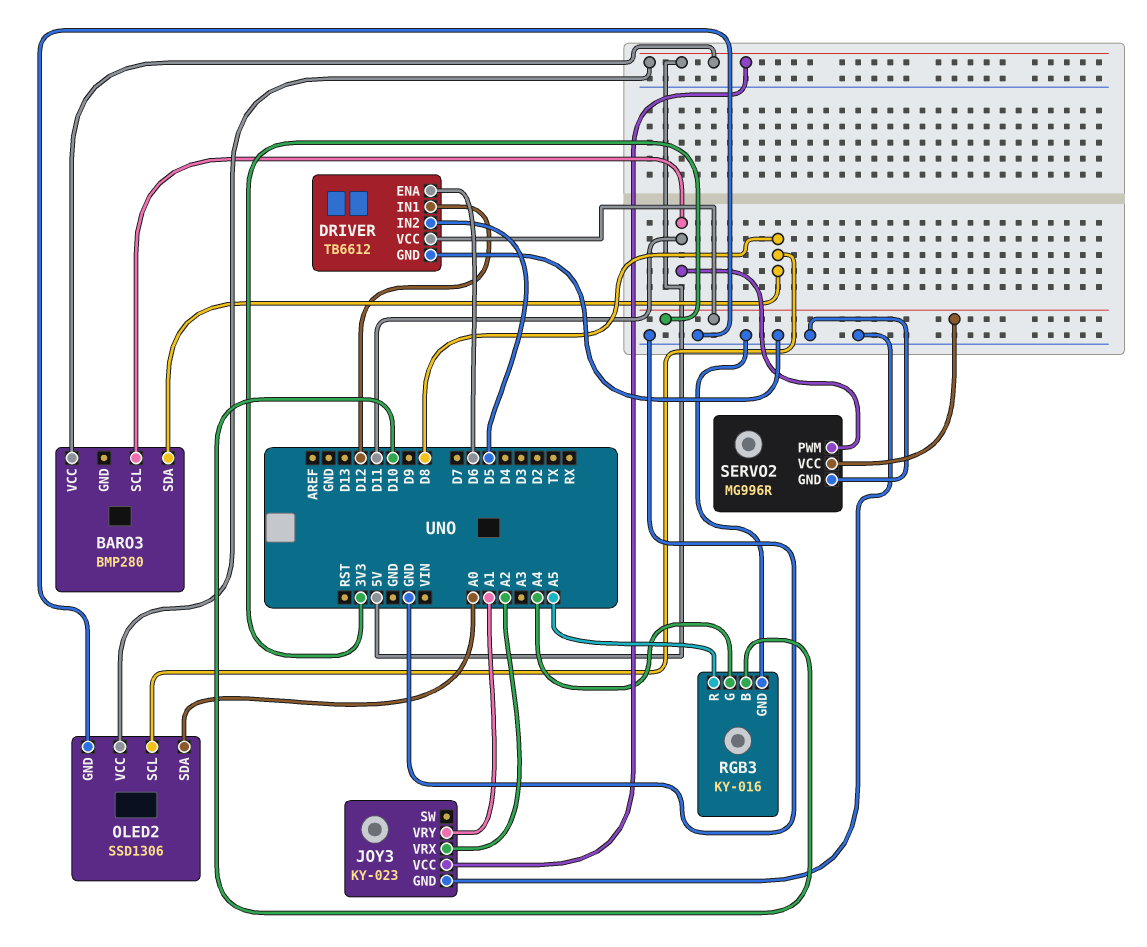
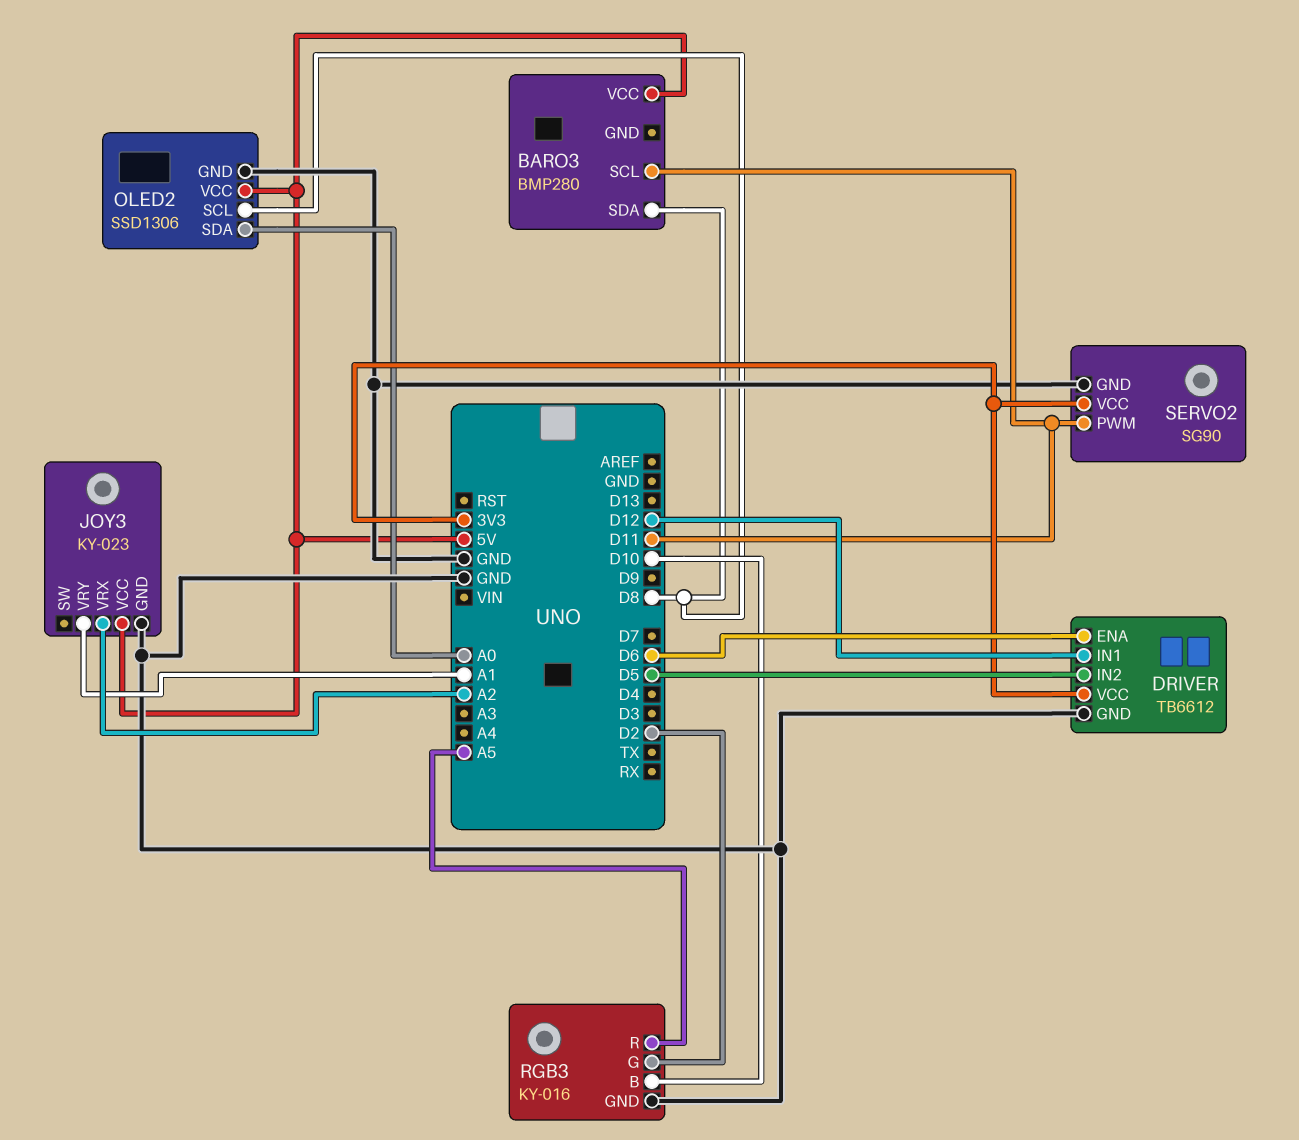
RGB3 pin G: A4 -> D2
SERVO2: MG996R -> SG90

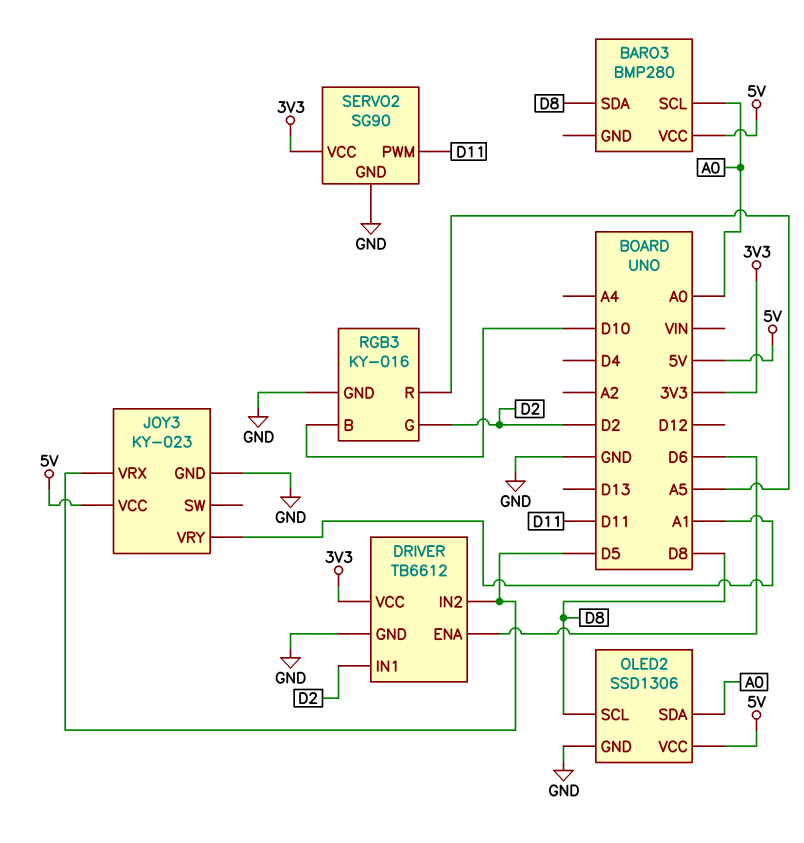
BARO3 pin SCL: D11 -> A0
DRIVER pin IN1: D12 -> D2
JOY3 pin VRX: A2 -> D5

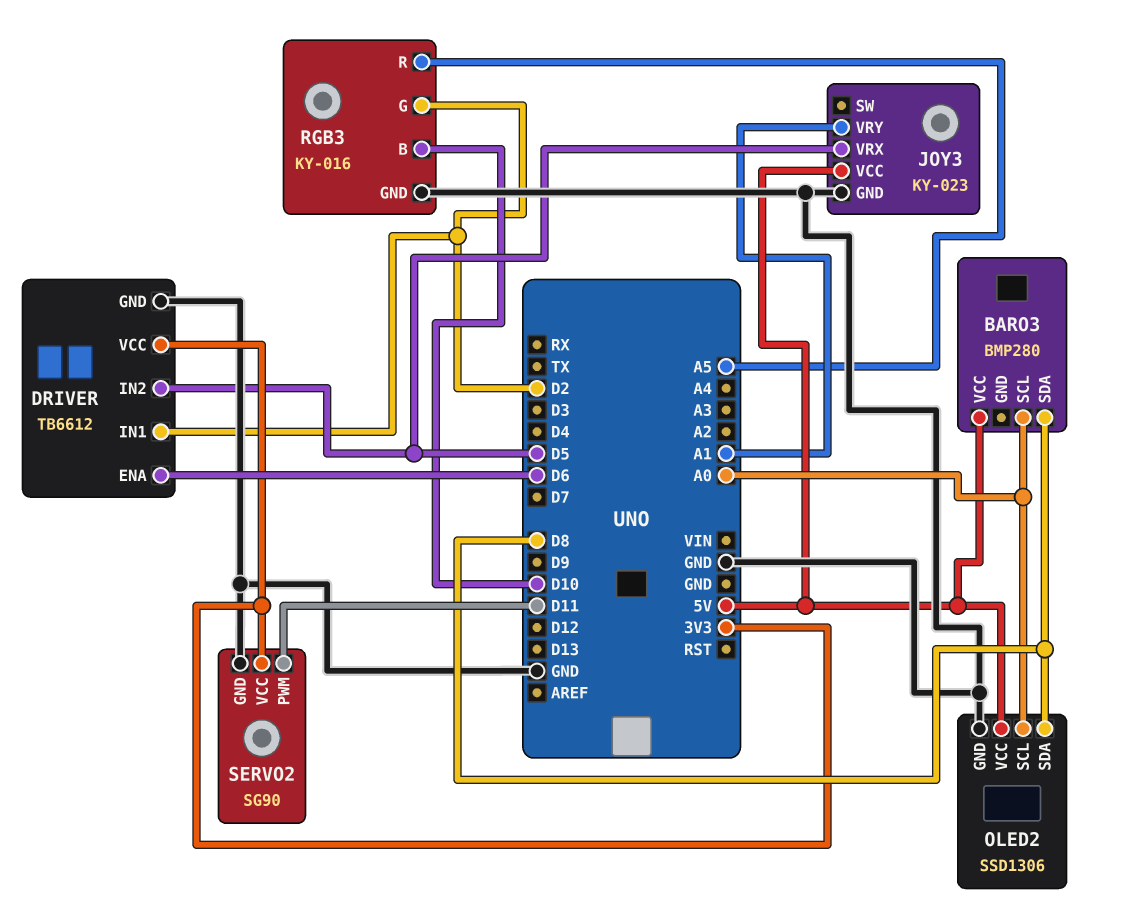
OLED2 pin SCL: D8 -> A0
OLED2 pin SDA: A0 -> D8

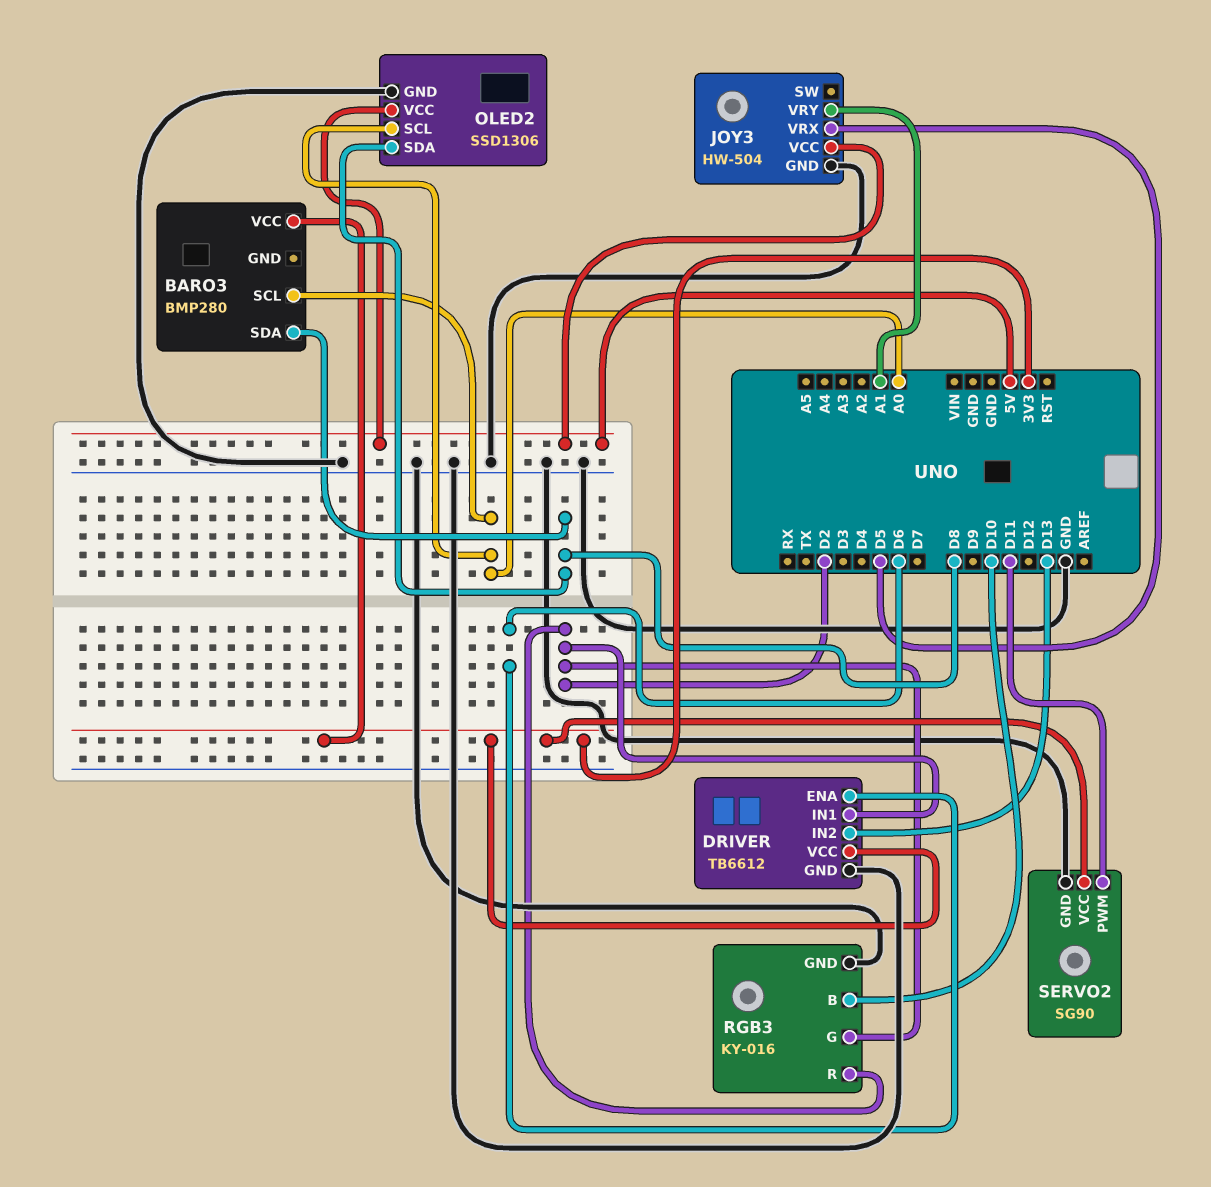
BARO3 pin VCC: 5V -> 3V3
DRIVER pin IN2: D5 -> D13
JOY3: KY-023 -> HW-504
RGB3 pin R: A5 -> D2

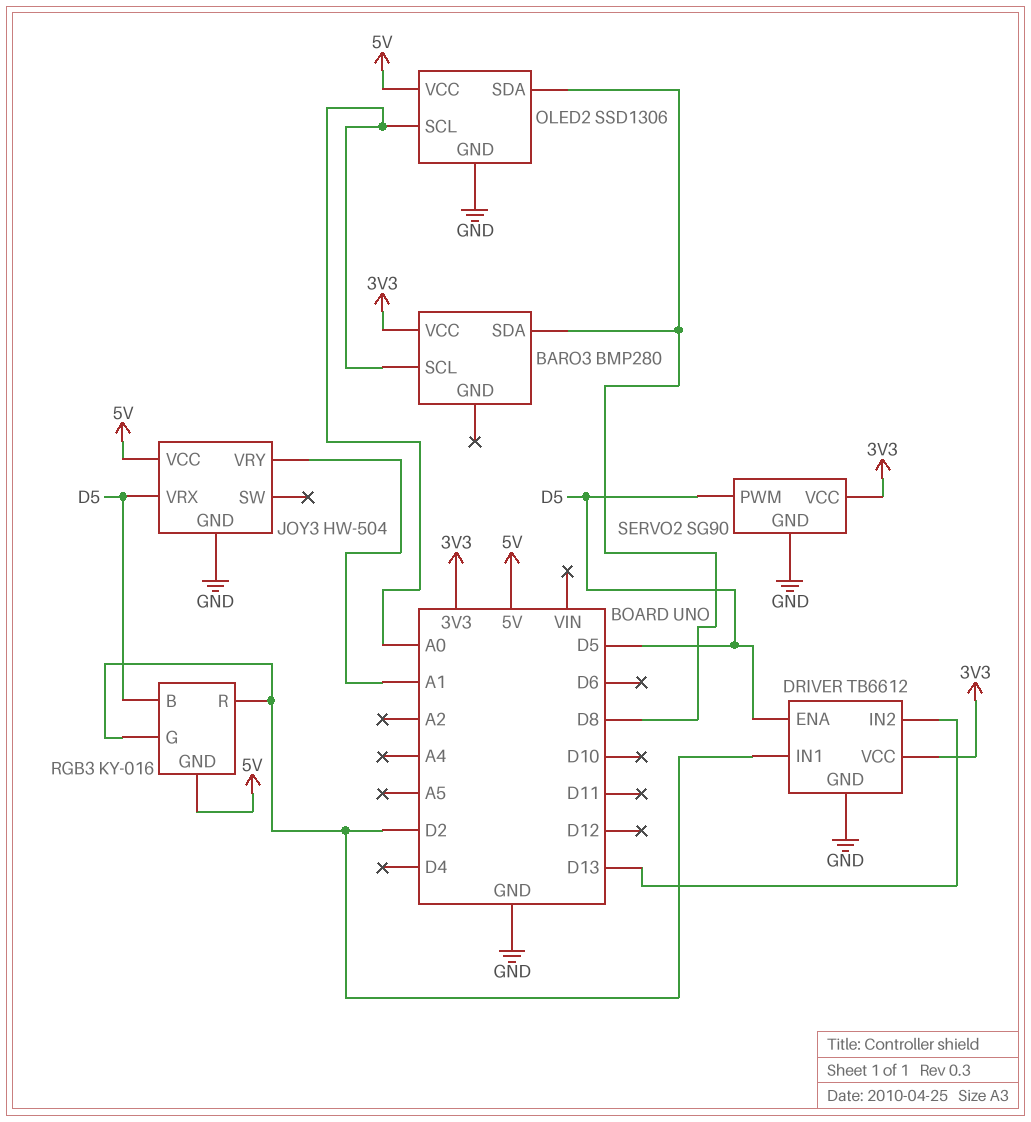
DRIVER pin ENA: D6 -> D5
RGB3 pin B: D10 -> D5
RGB3 pin GND: GND -> 5V
SERVO2 pin PWM: D11 -> D5

